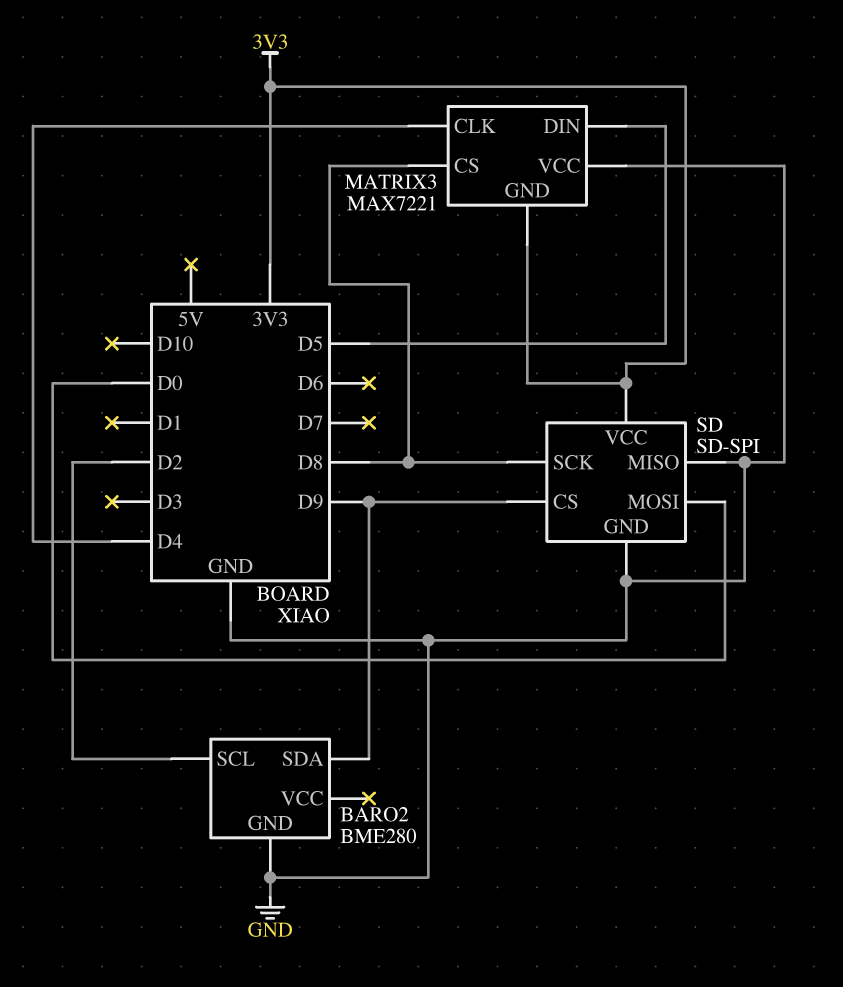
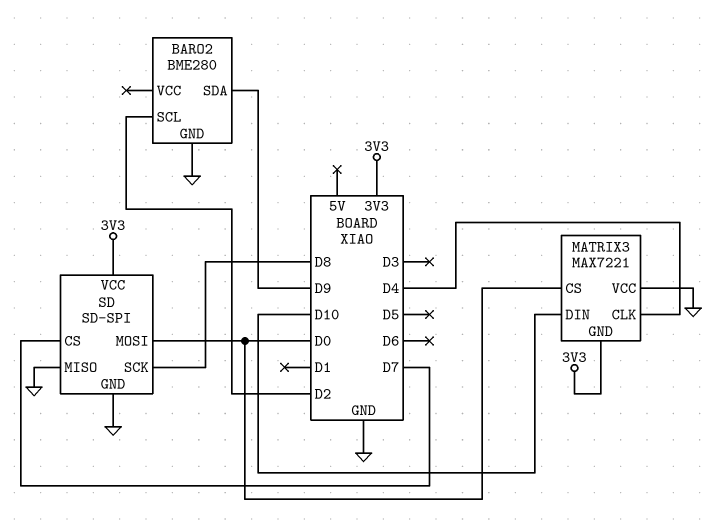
MATRIX3 pin CS: D8 -> D0
MATRIX3 pin DIN: D5 -> D10
SD pin CS: D9 -> D7

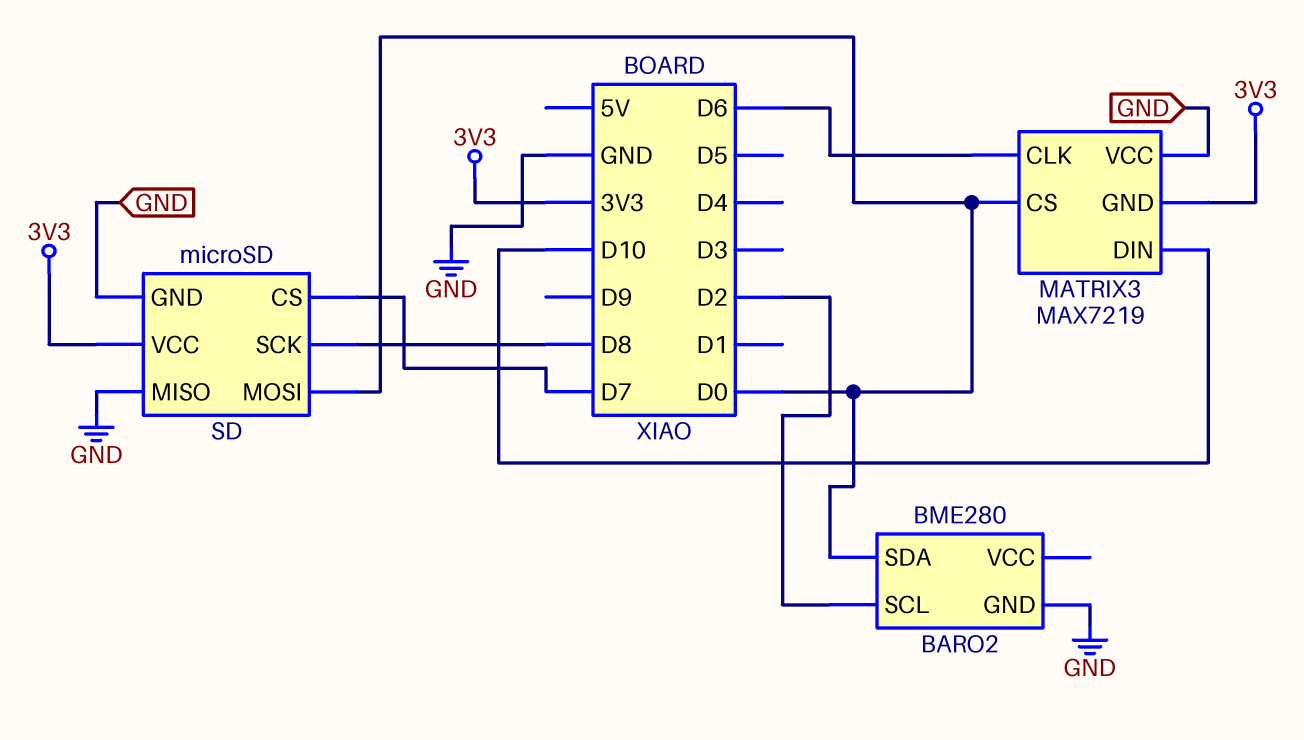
BARO2 pin SDA: D9 -> D0
MATRIX3: MAX7221 -> MAX7219
MATRIX3 pin CLK: D4 -> D6
SD: SD-SPI -> microSD

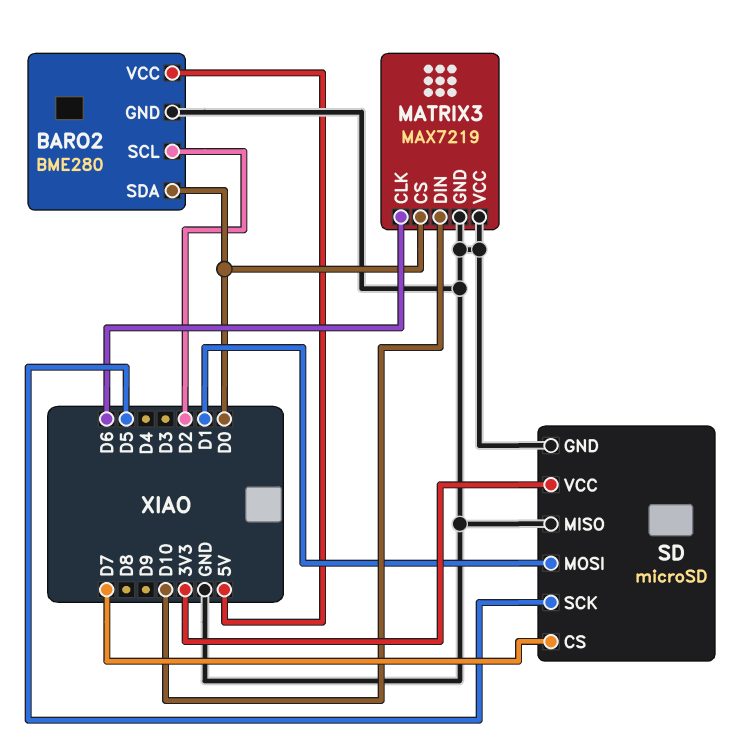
BARO2 pin VCC: none -> 5V
MATRIX3 pin GND: 3V3 -> GND
SD pin MOSI: D0 -> D1
SD pin SCK: D8 -> D5

